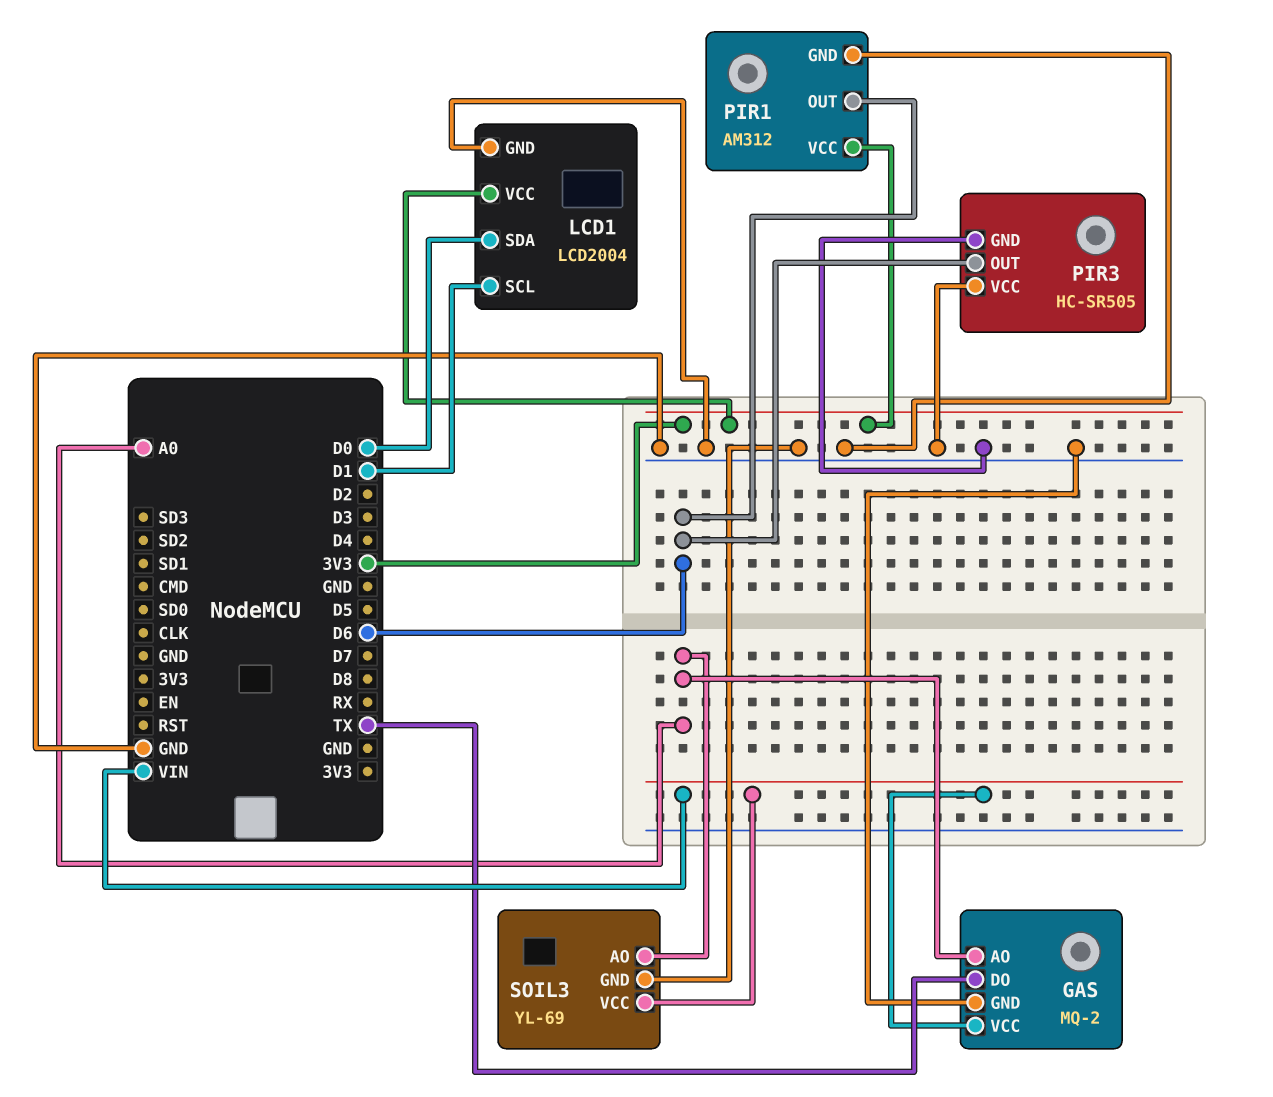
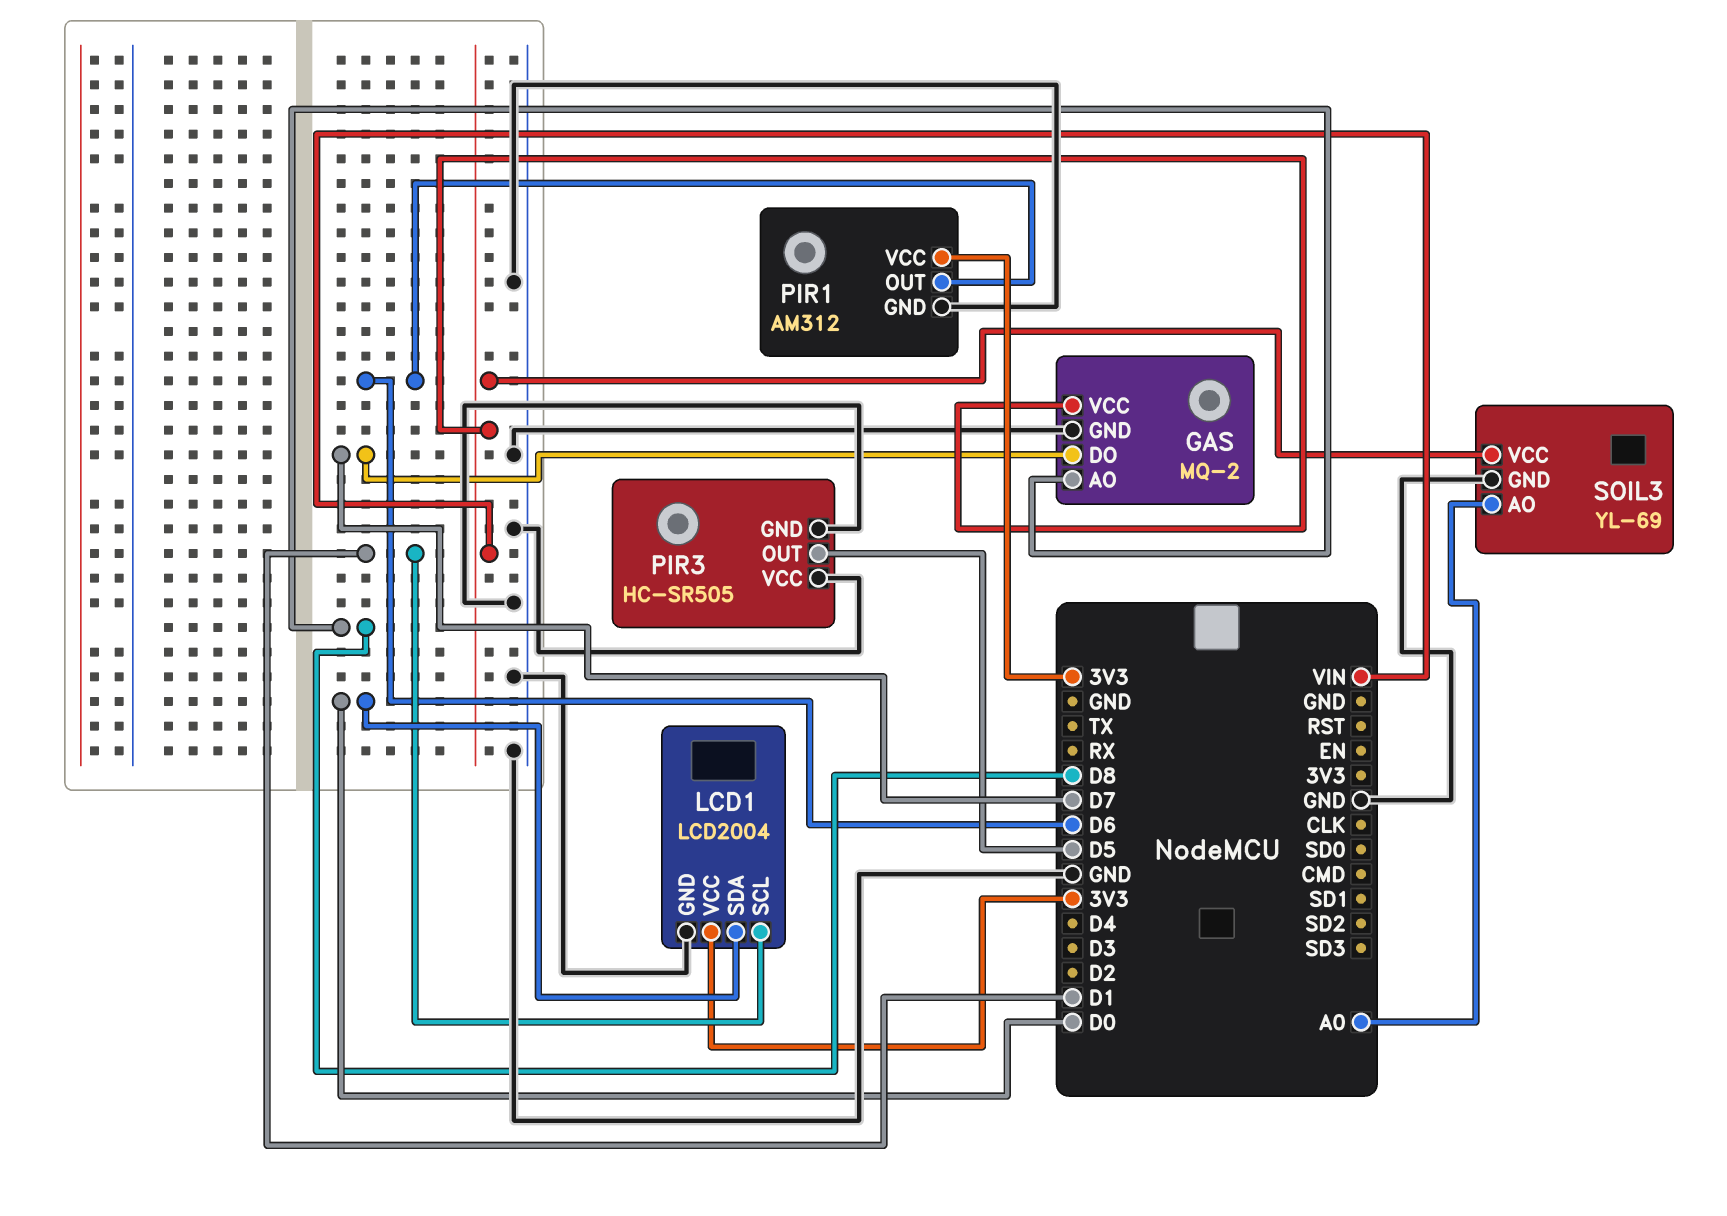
GAS pin AO: A0 -> D8
GAS pin DO: TX -> D7
PIR3 pin OUT: D6 -> D5

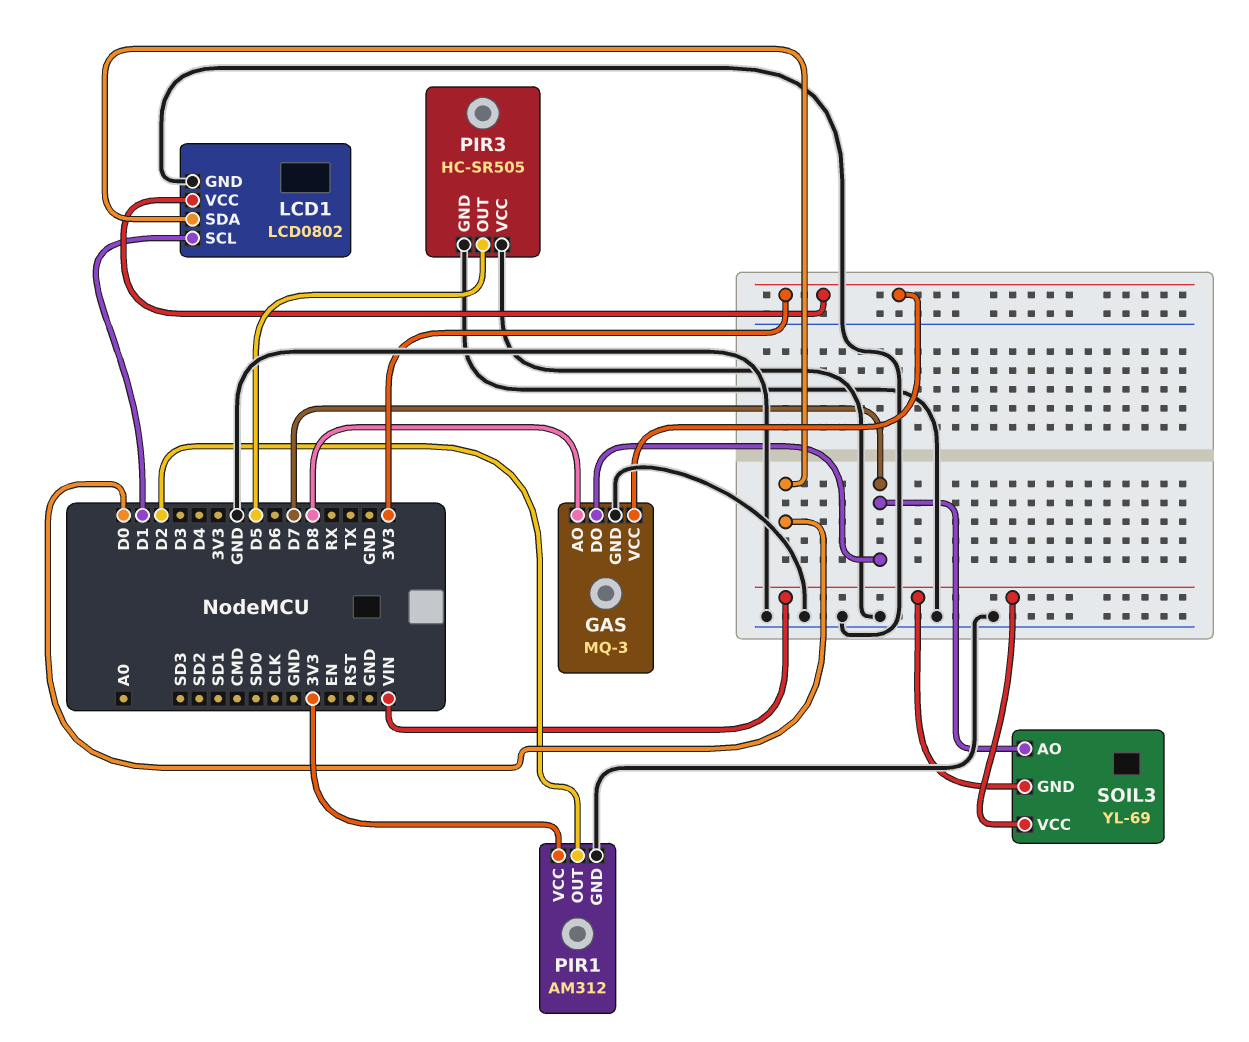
GAS: MQ-2 -> MQ-3
GAS pin VCC: VIN -> 3V3
LCD1: LCD2004 -> LCD0802
PIR1 pin OUT: D6 -> D2
SOIL3 pin AO: A0 -> D7
SOIL3 pin GND: GND -> VIN

